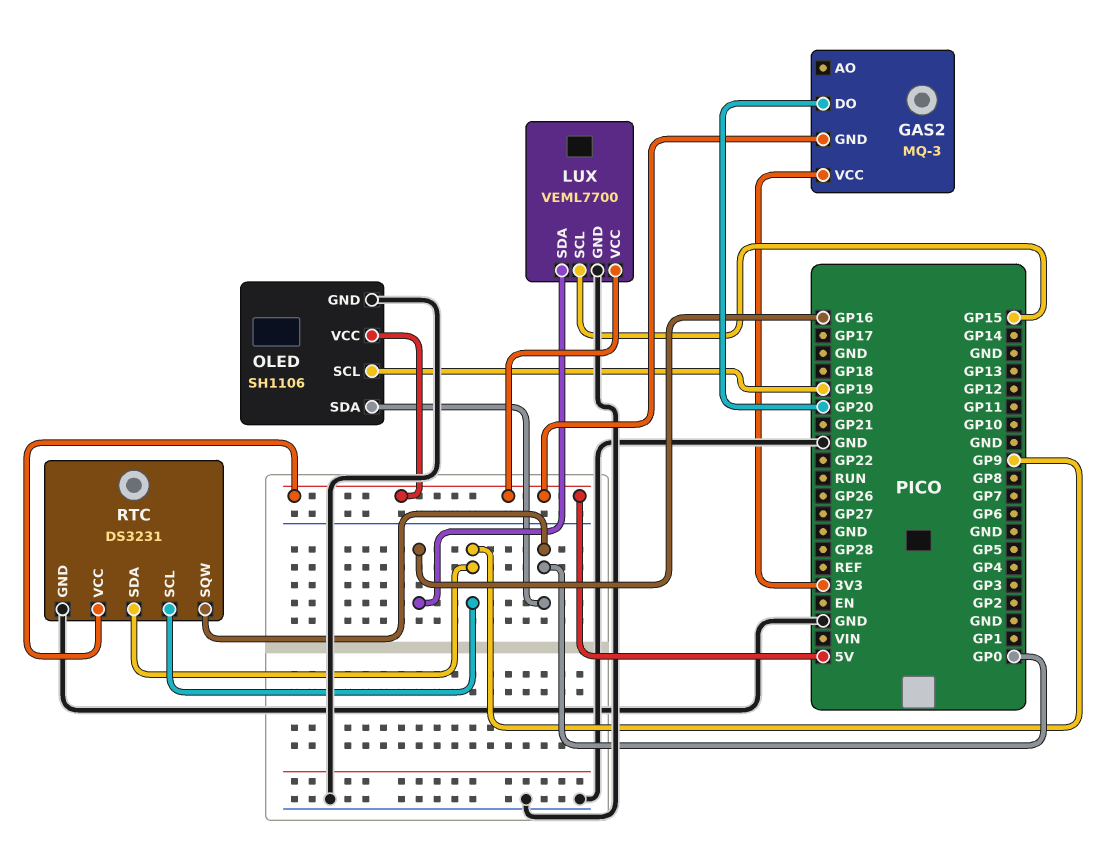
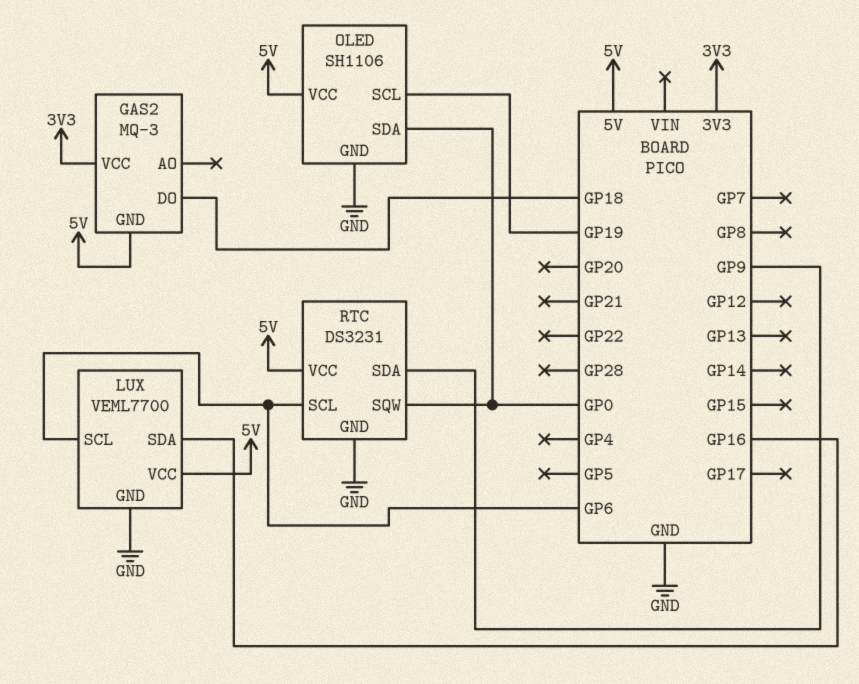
GAS2 pin DO: GP20 -> GP18
LUX pin SCL: GP15 -> GP6
RTC pin SCL: GP9 -> GP6

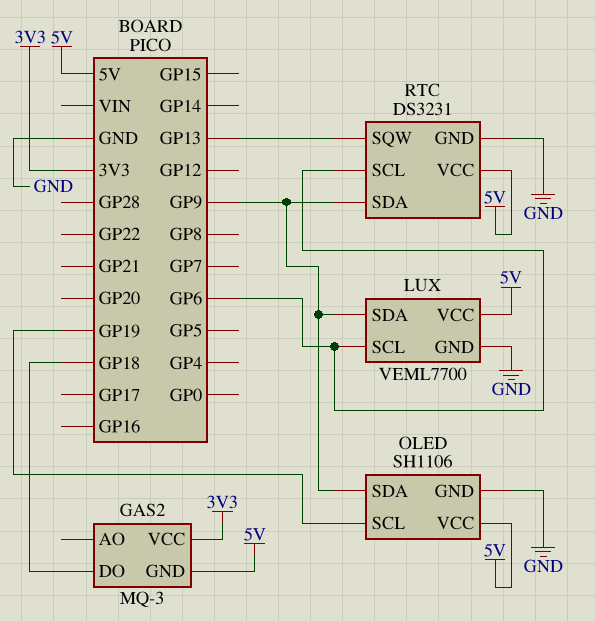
LUX pin SDA: GP16 -> GP9
OLED pin SDA: GP0 -> GP9
RTC pin SQW: GP0 -> GP13

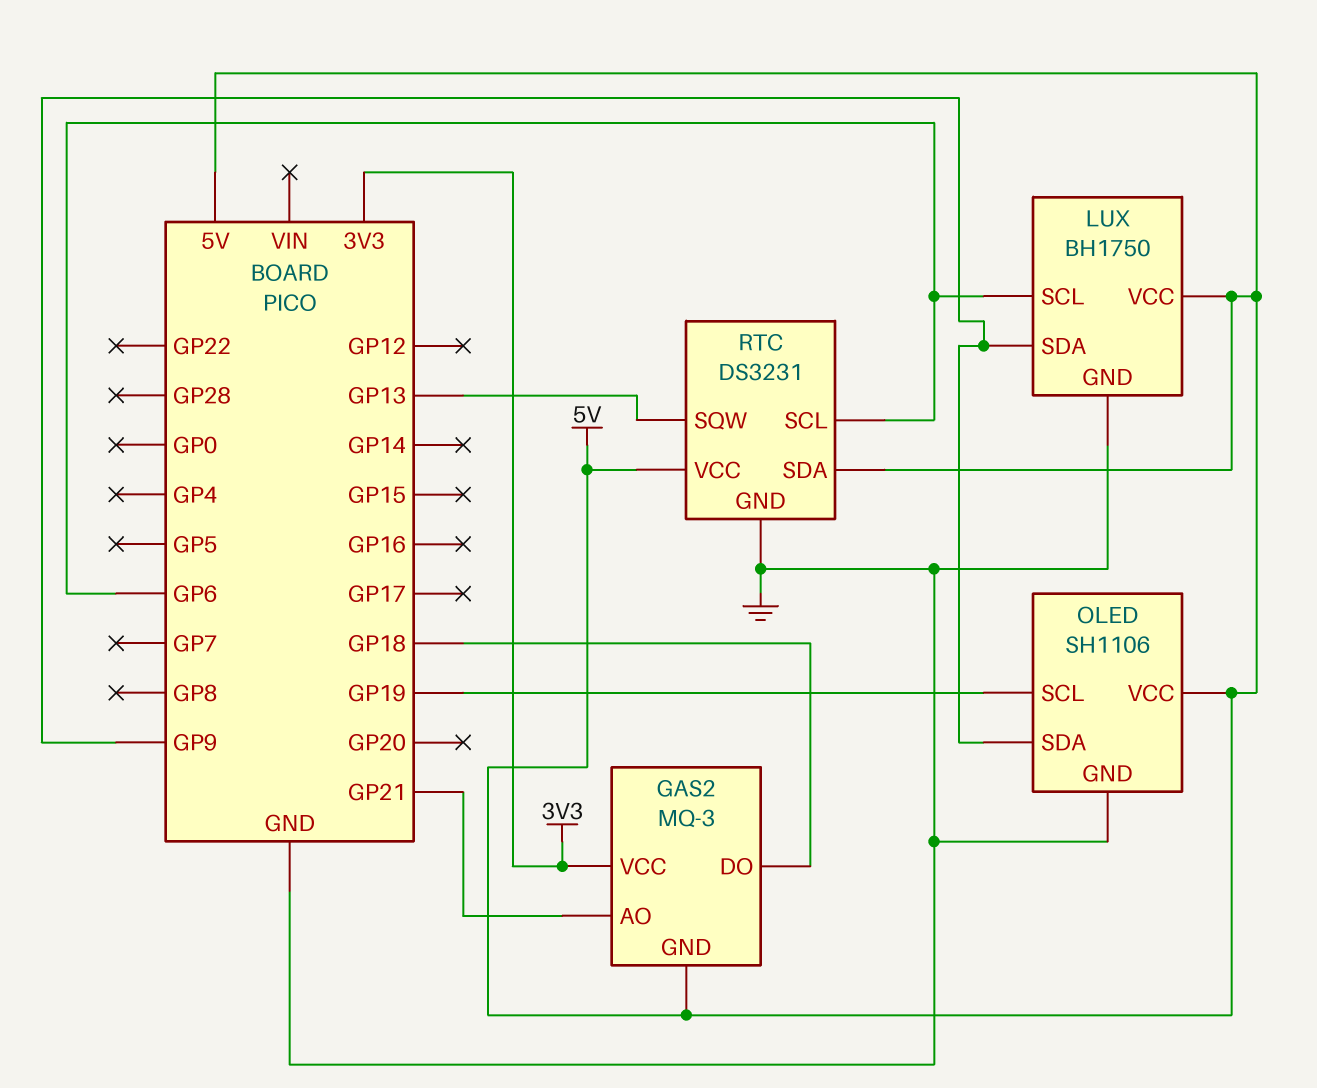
GAS2 pin AO: none -> GP21
LUX: VEML7700 -> BH1750
RTC pin SDA: GP9 -> 5V

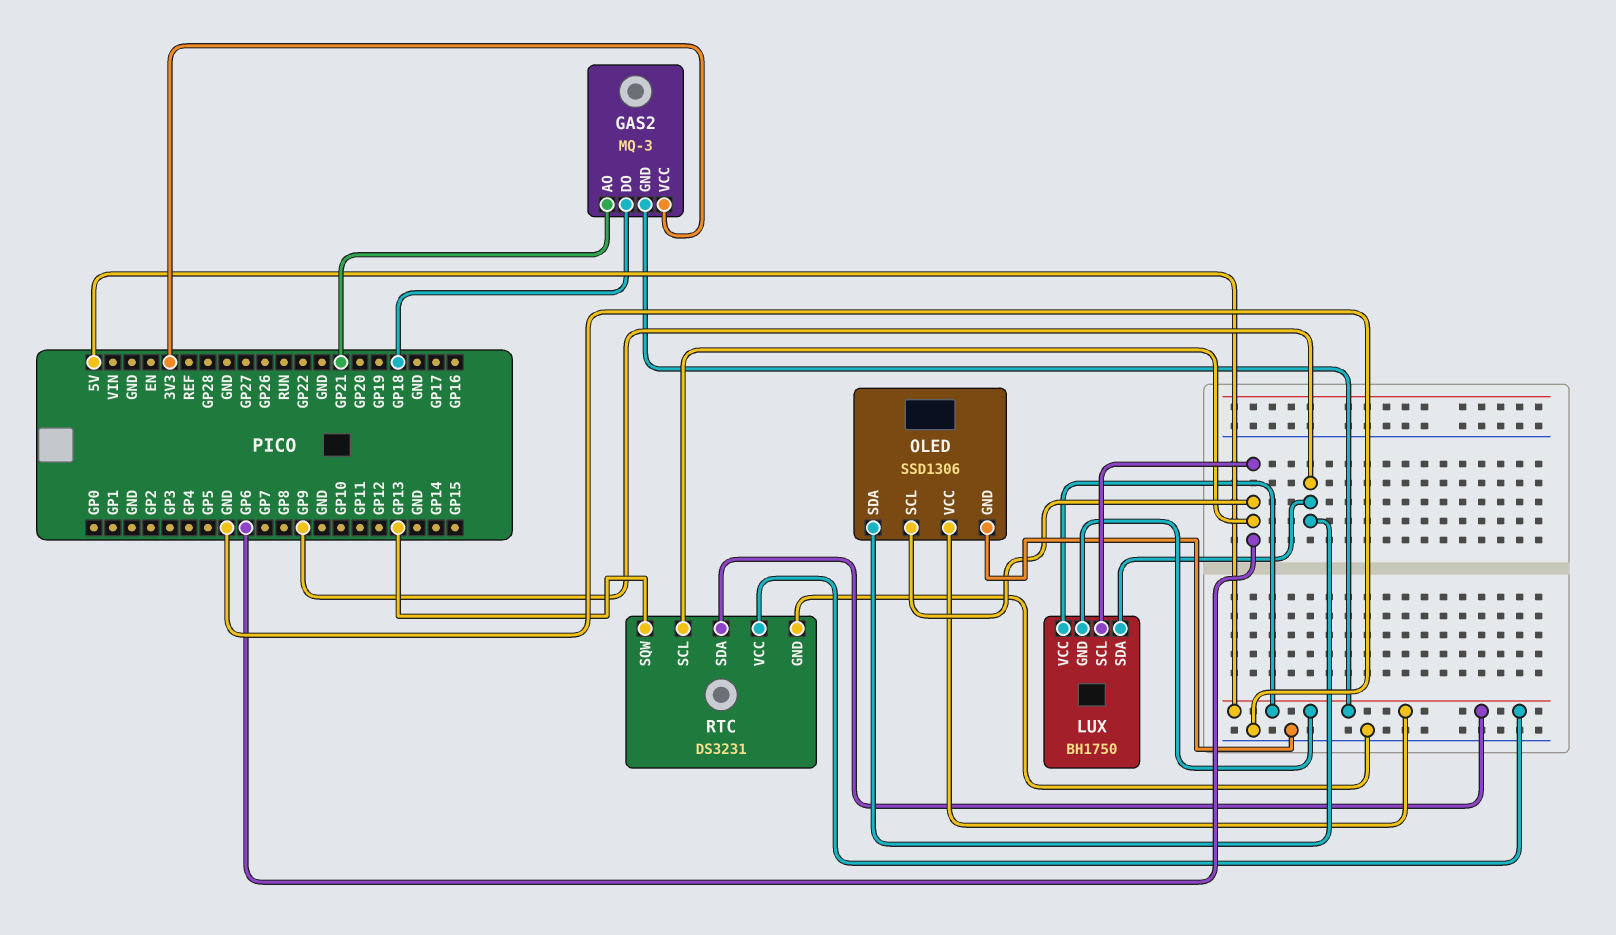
LUX pin GND: GND -> 5V
OLED: SH1106 -> SSD1306
OLED pin SCL: GP19 -> GP6

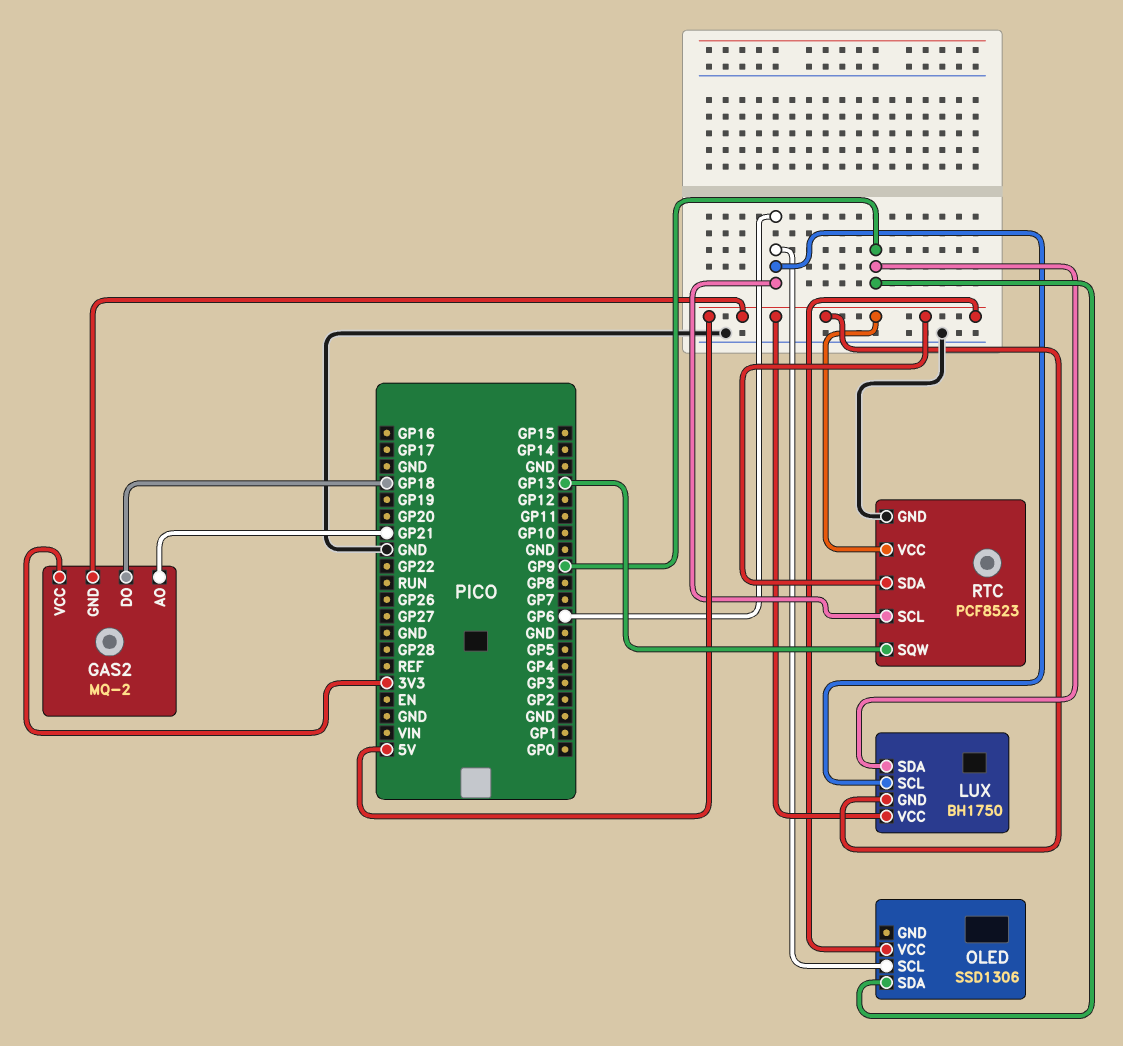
GAS2: MQ-3 -> MQ-2
OLED pin GND: GND -> none
RTC: DS3231 -> PCF8523

